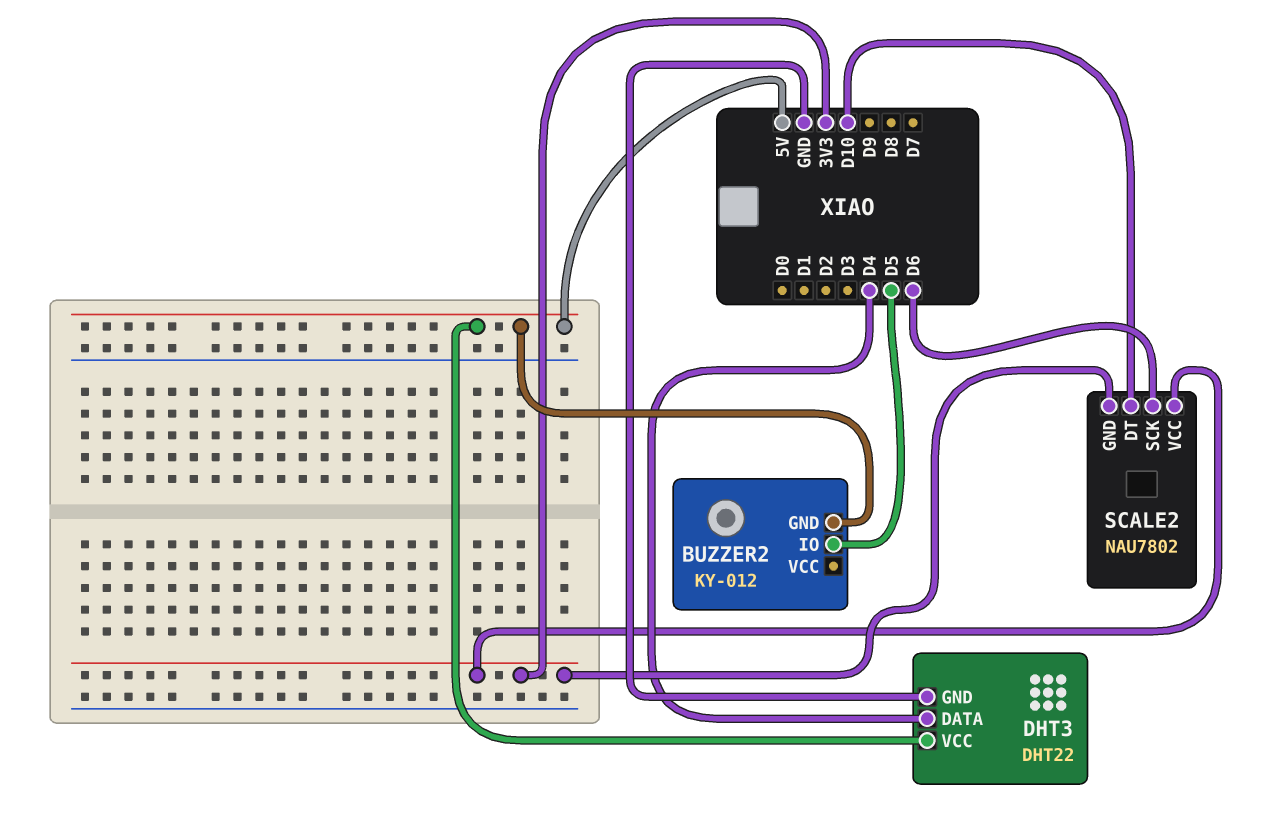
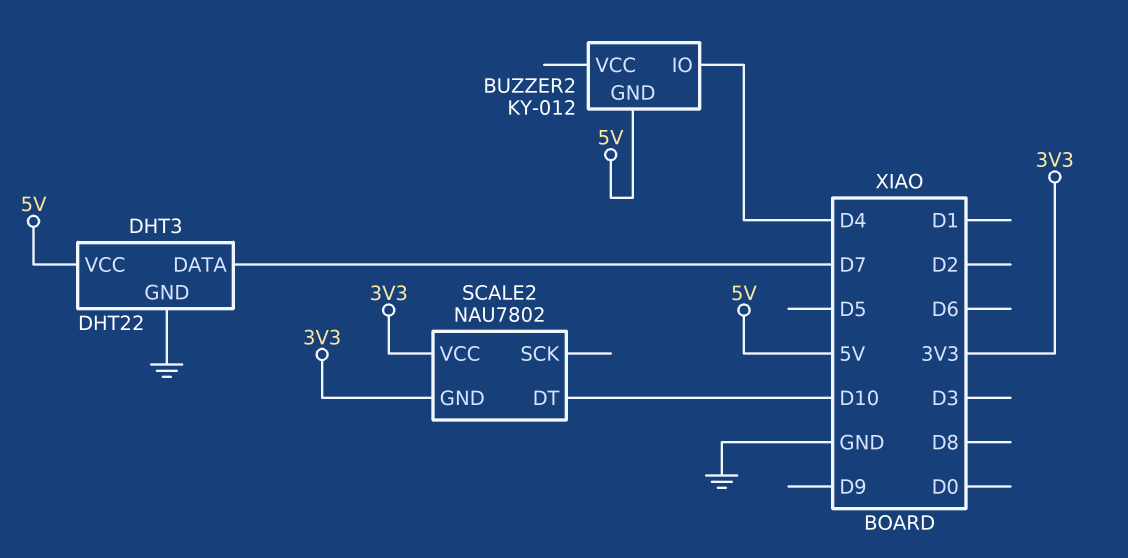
BUZZER2 pin IO: D5 -> D4
DHT3 pin DATA: D4 -> D7
SCALE2 pin SCK: D6 -> none

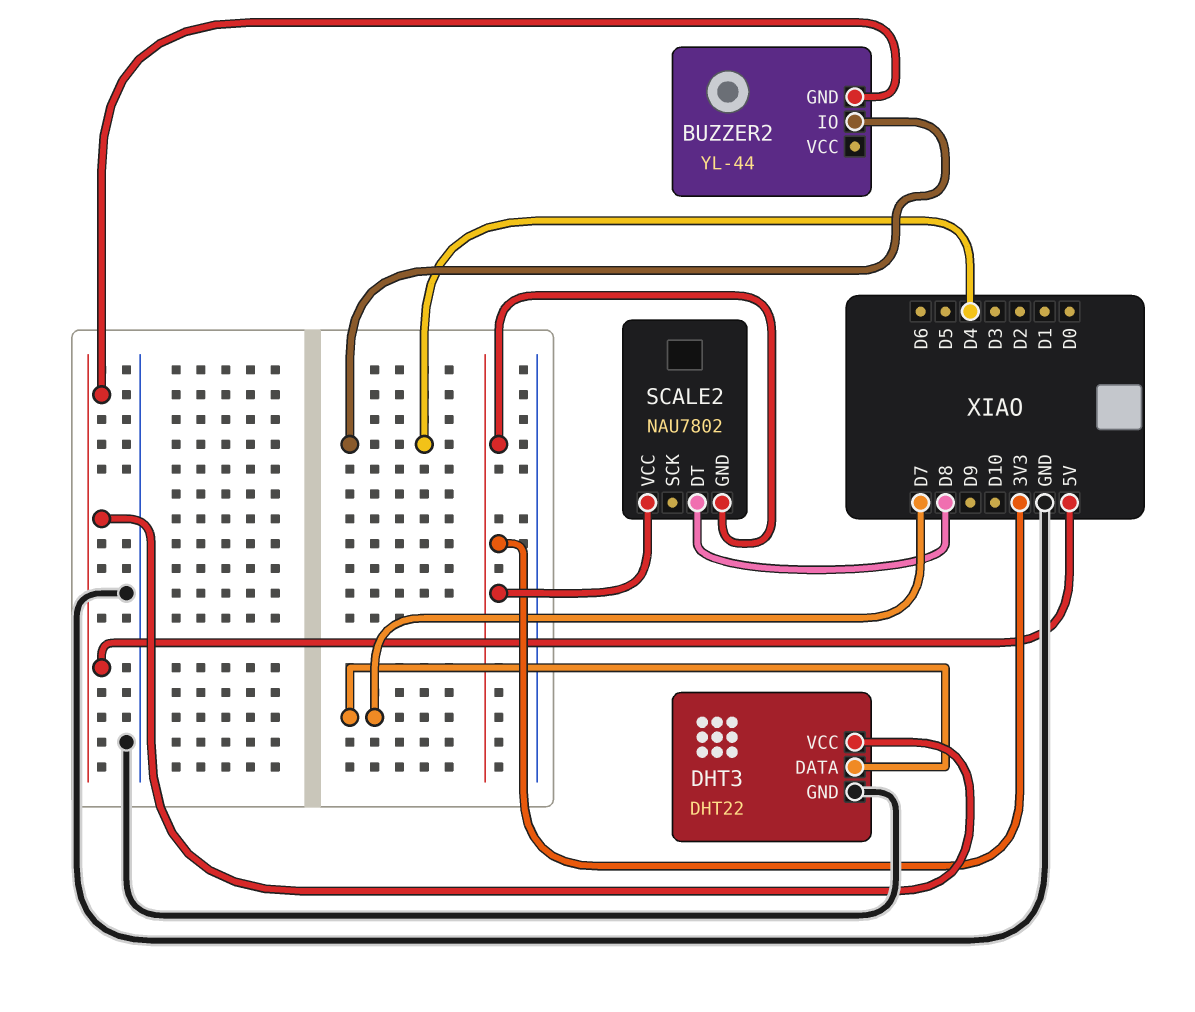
BUZZER2: KY-012 -> YL-44
SCALE2 pin DT: D10 -> D8

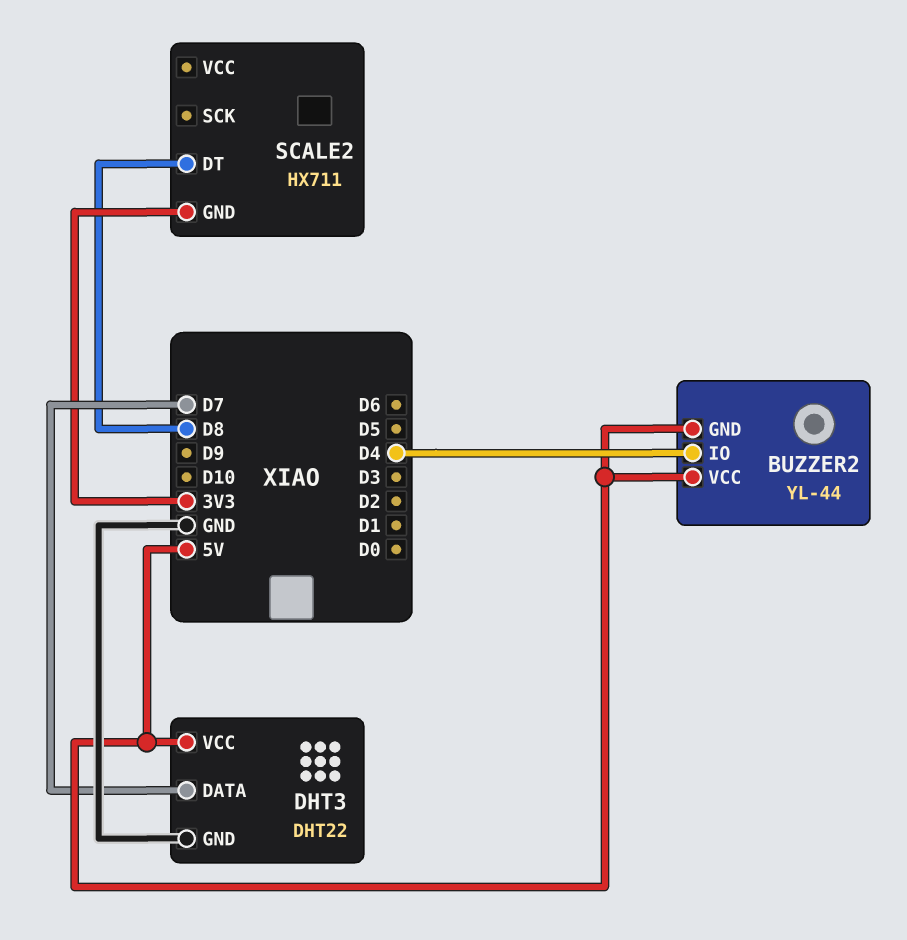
BUZZER2 pin VCC: none -> 5V
SCALE2: NAU7802 -> HX711
SCALE2 pin VCC: 3V3 -> none

